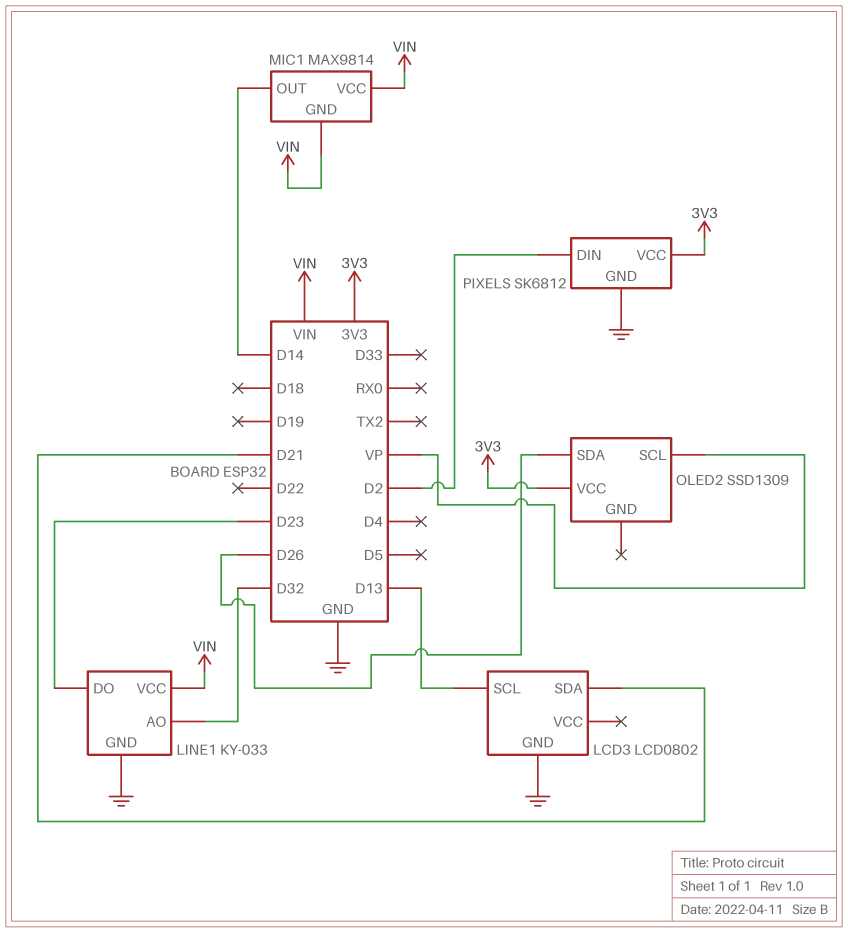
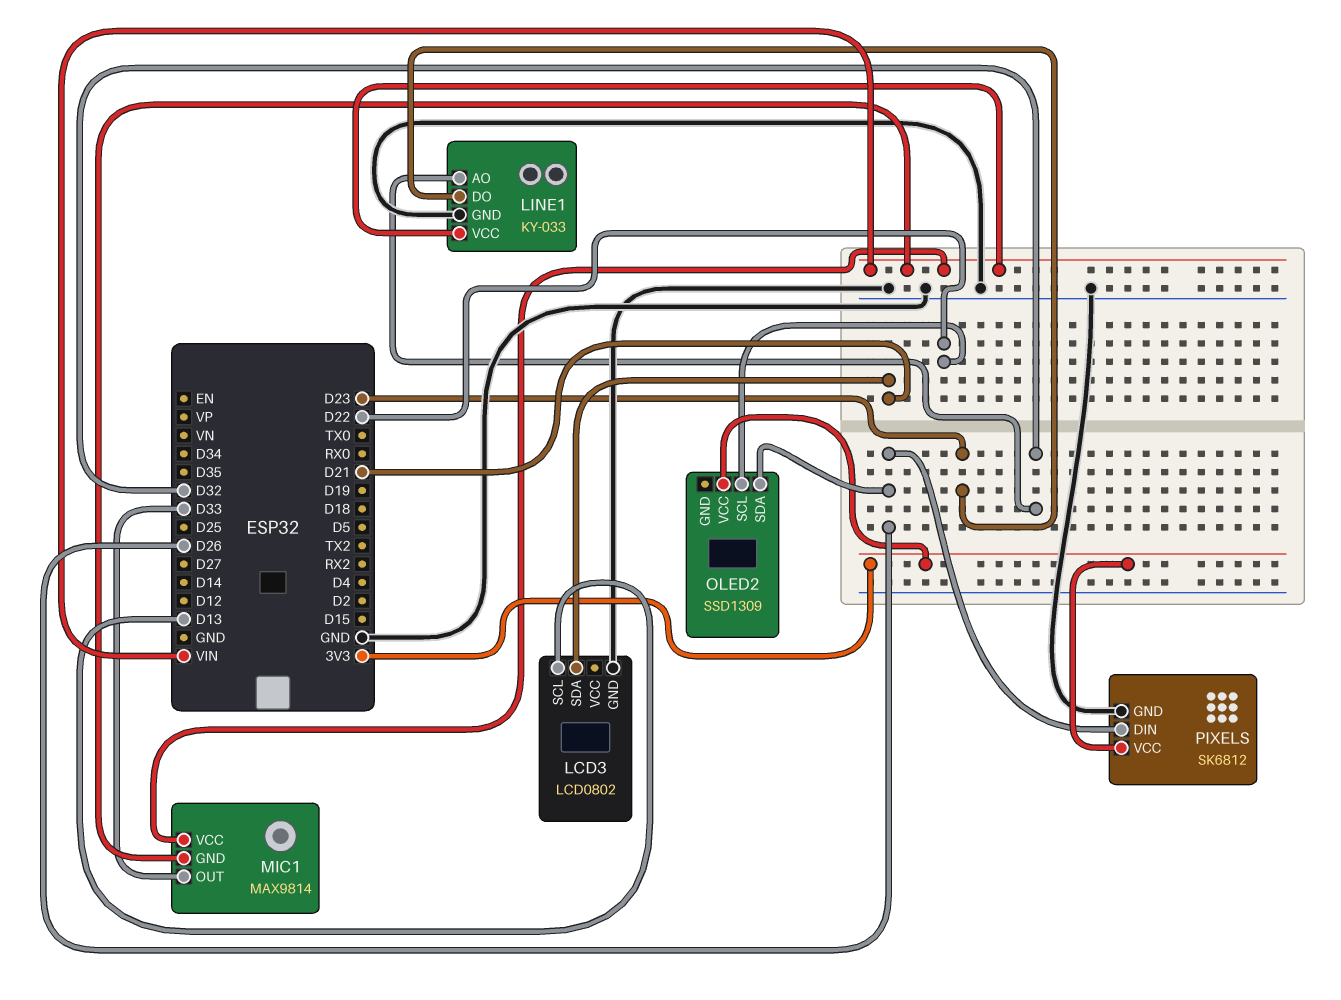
MIC1 pin OUT: D14 -> D33
OLED2 pin SCL: VP -> D22
PIXELS pin DIN: D2 -> D26

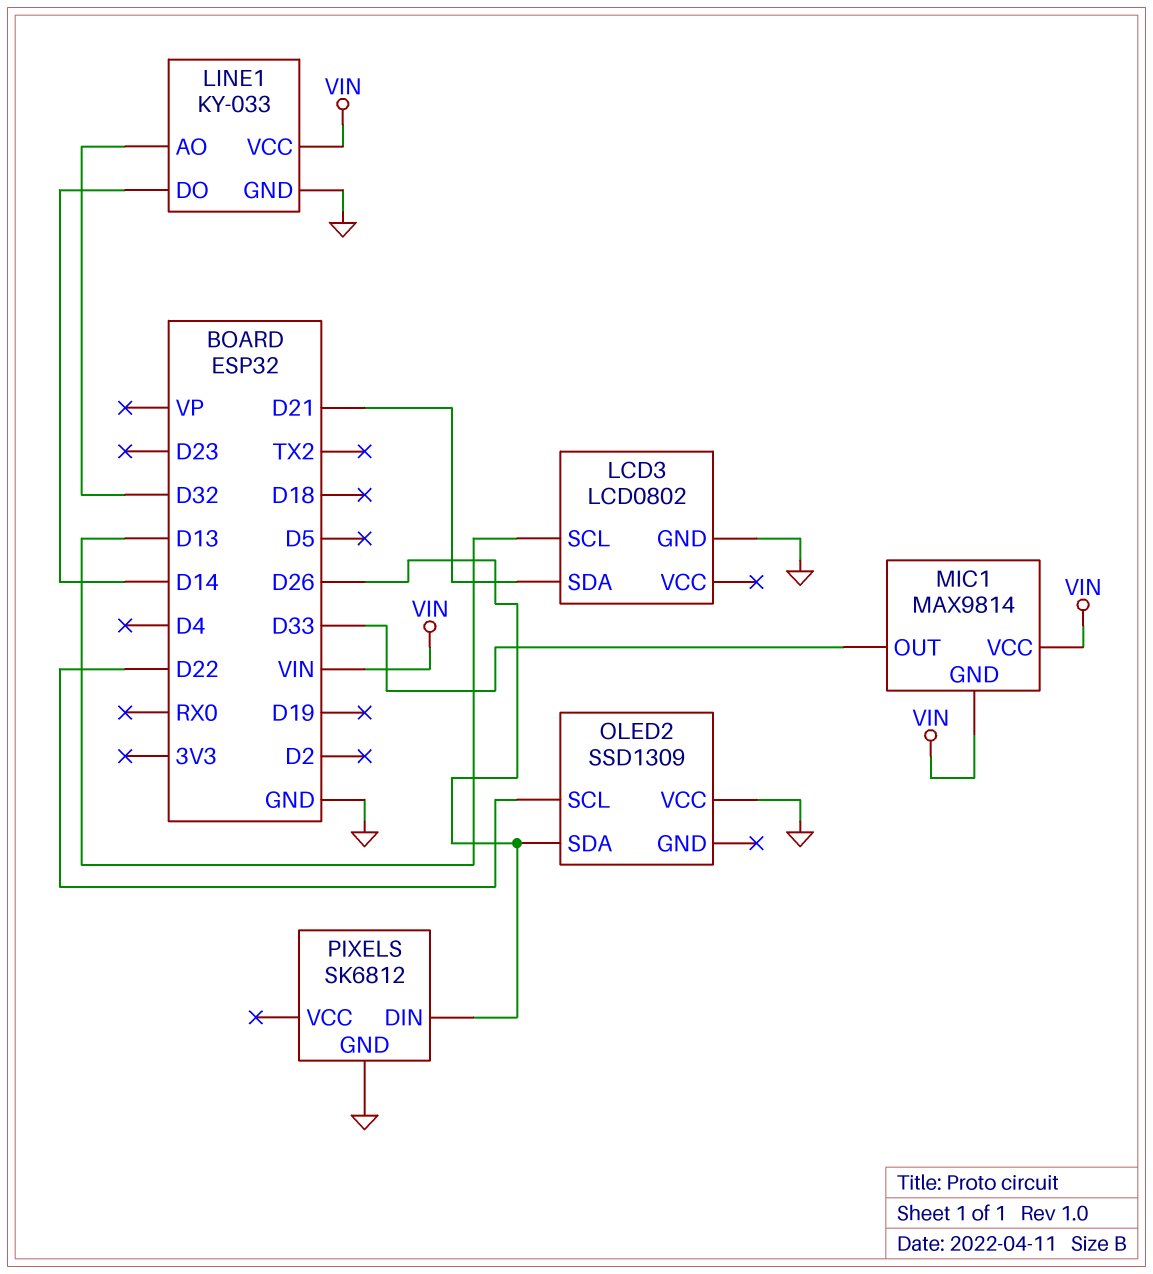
LINE1 pin DO: D23 -> D14
OLED2 pin VCC: 3V3 -> GND
PIXELS pin VCC: 3V3 -> none

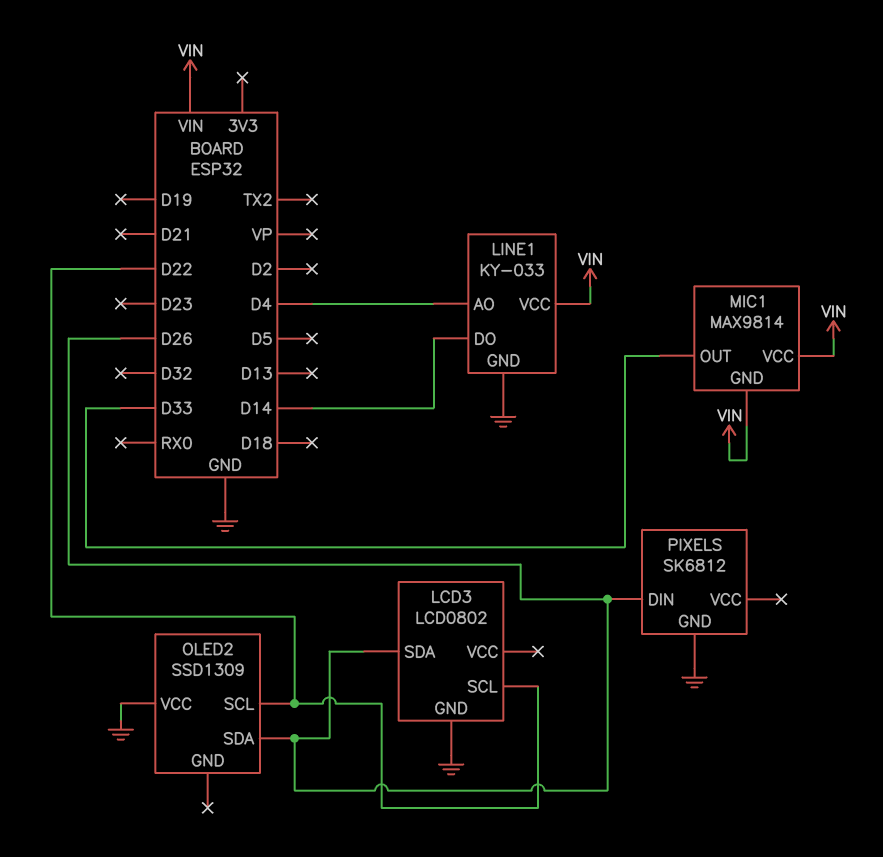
LCD3 pin SCL: D13 -> D22
LCD3 pin SDA: D21 -> D26
LINE1 pin AO: D32 -> D4

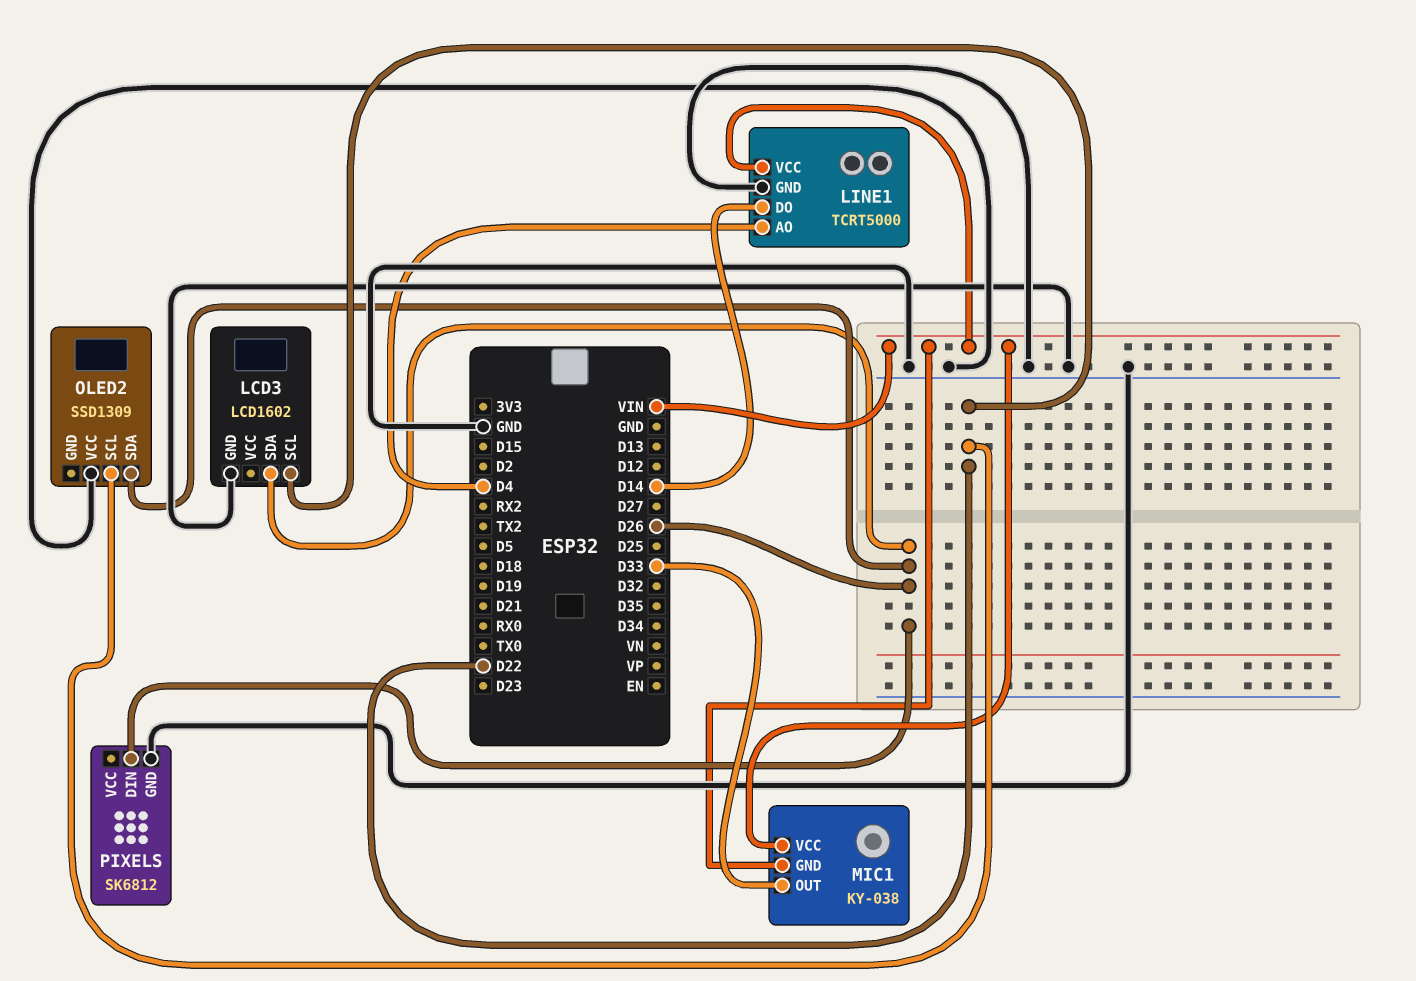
LCD3: LCD0802 -> LCD1602
LINE1: KY-033 -> TCRT5000
MIC1: MAX9814 -> KY-038

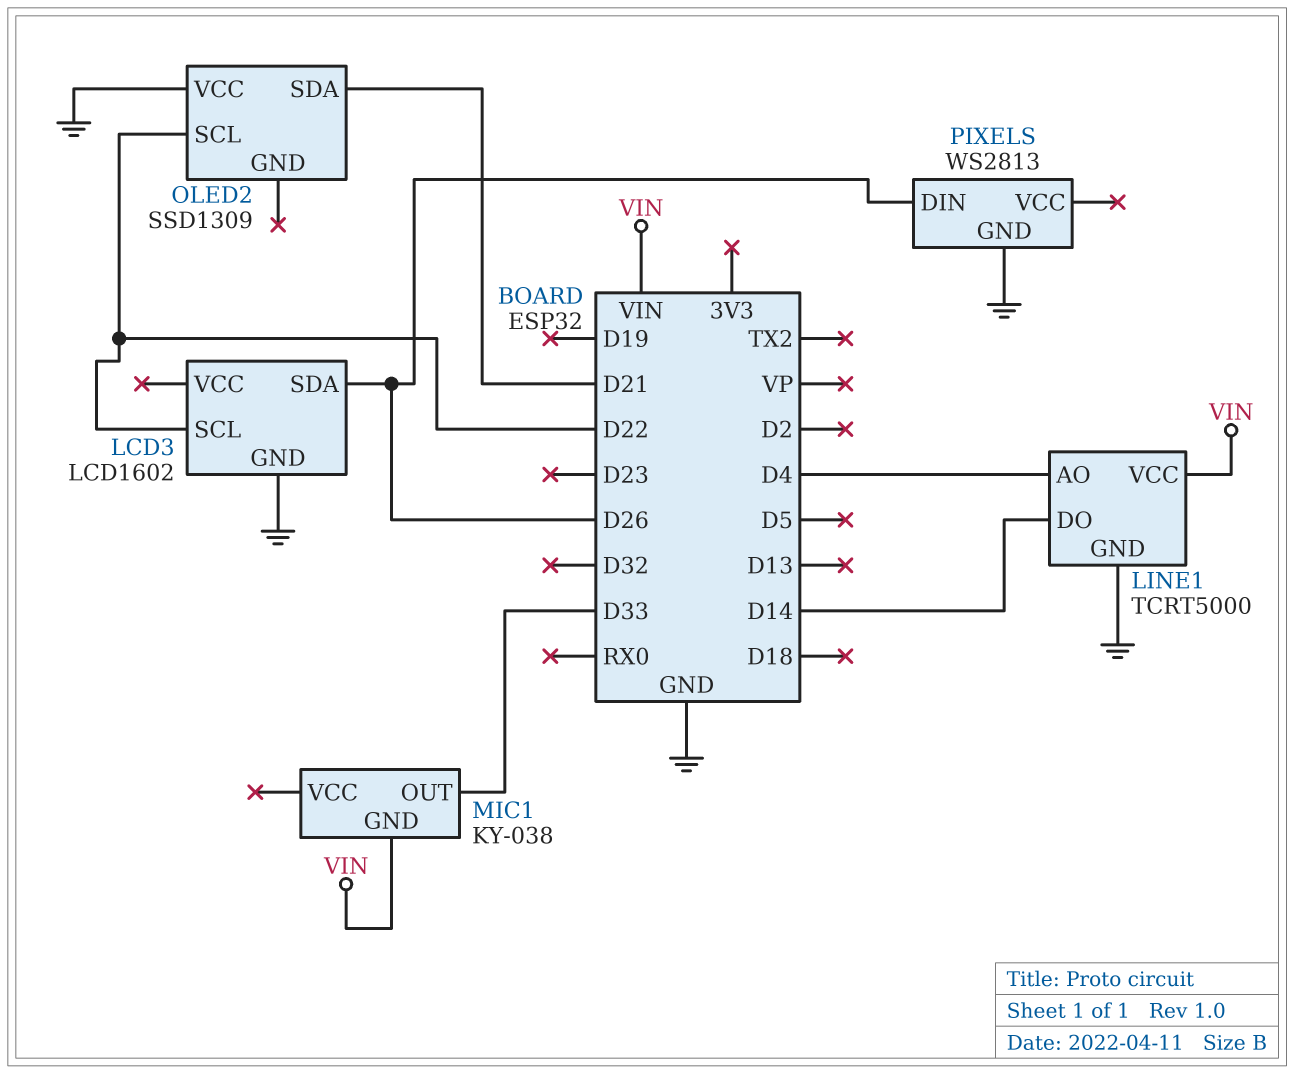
MIC1 pin VCC: VIN -> none
OLED2 pin SDA: D26 -> D21
PIXELS: SK6812 -> WS2813

